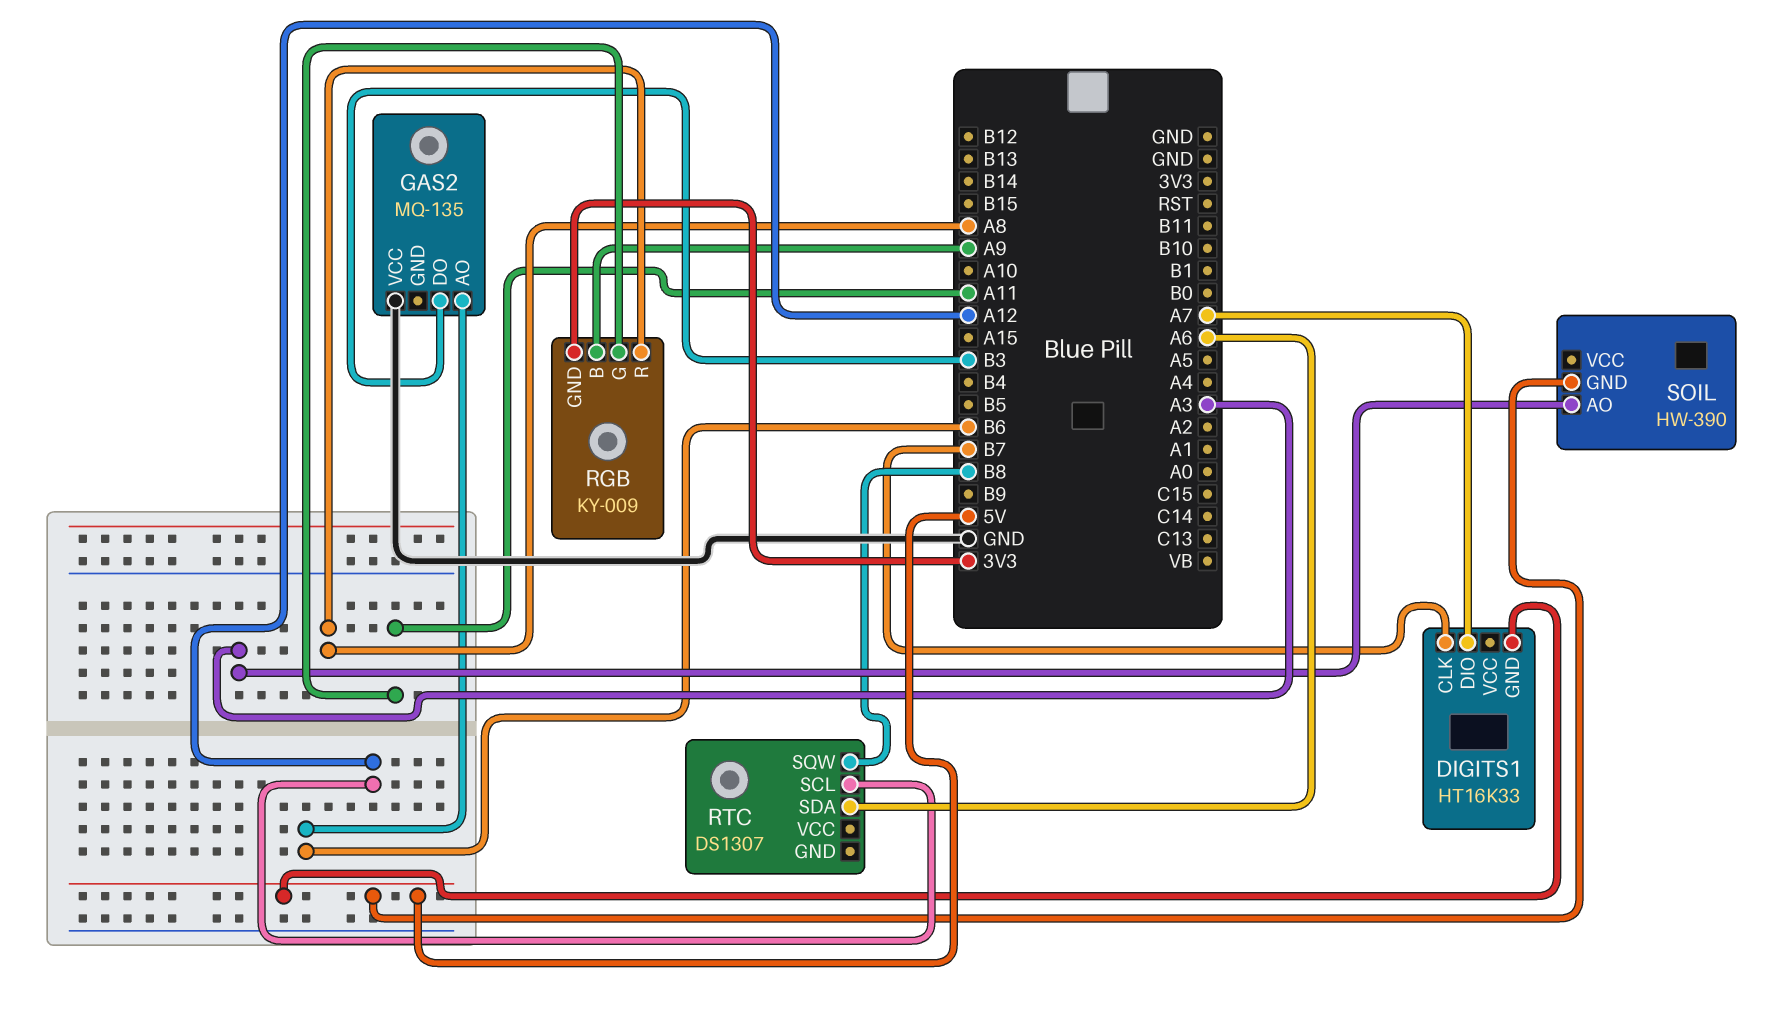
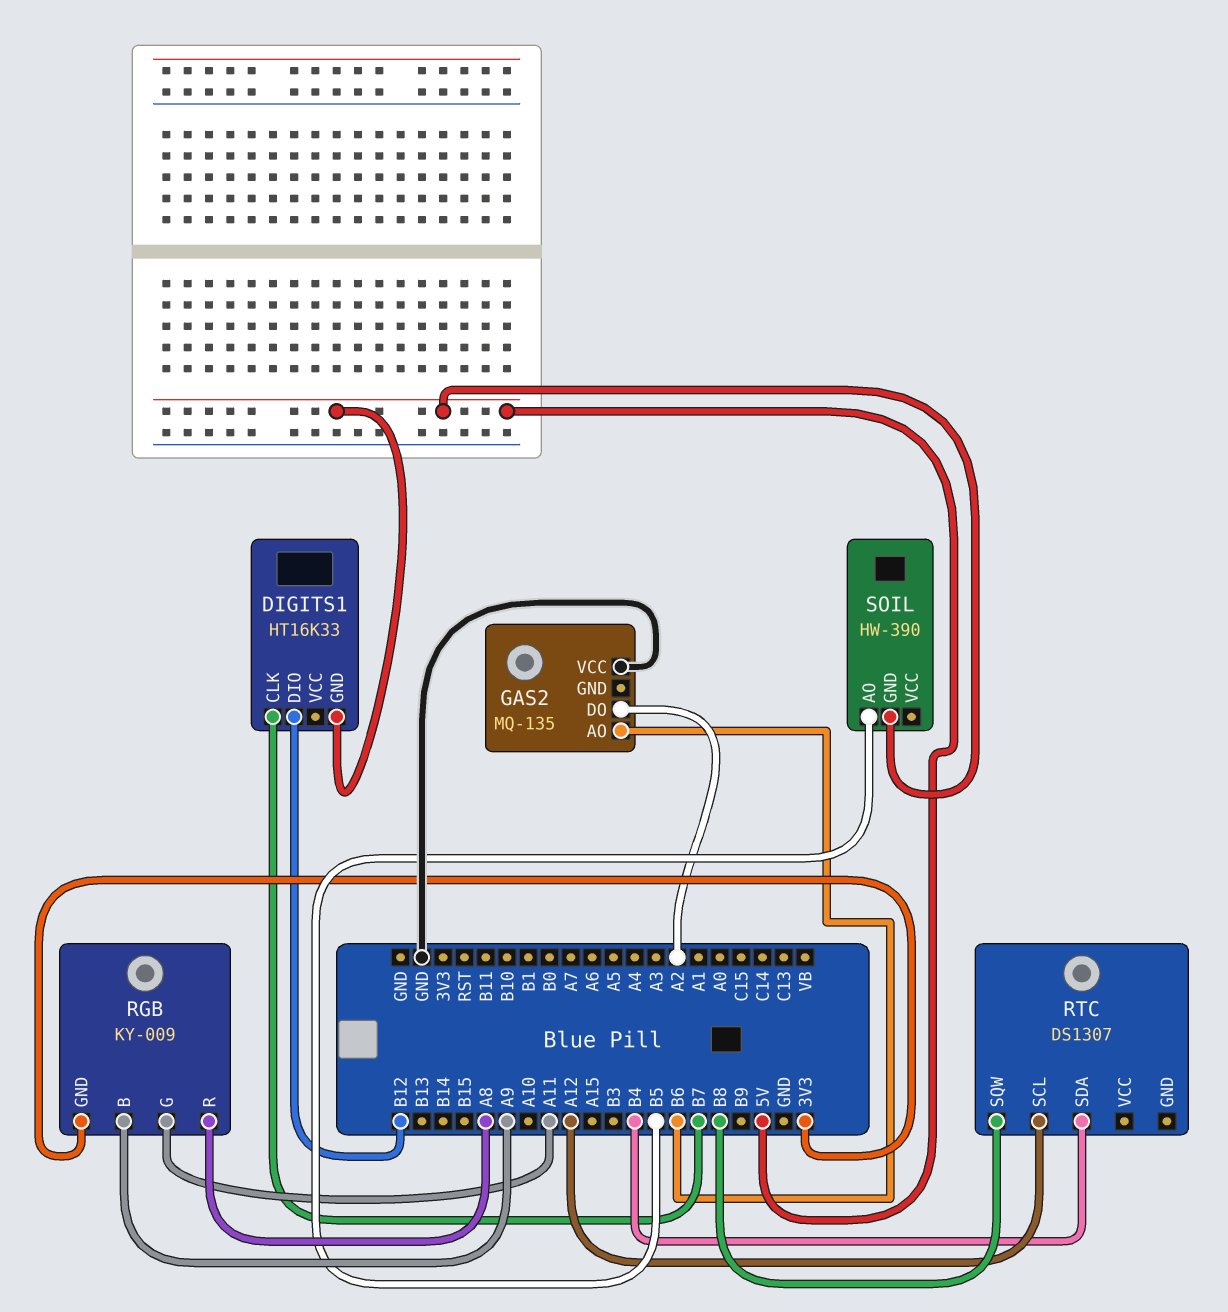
DIGITS1 pin DIO: A7 -> B12
GAS2 pin DO: B3 -> A2
RTC pin SDA: A6 -> B4
SOIL pin AO: A3 -> B5

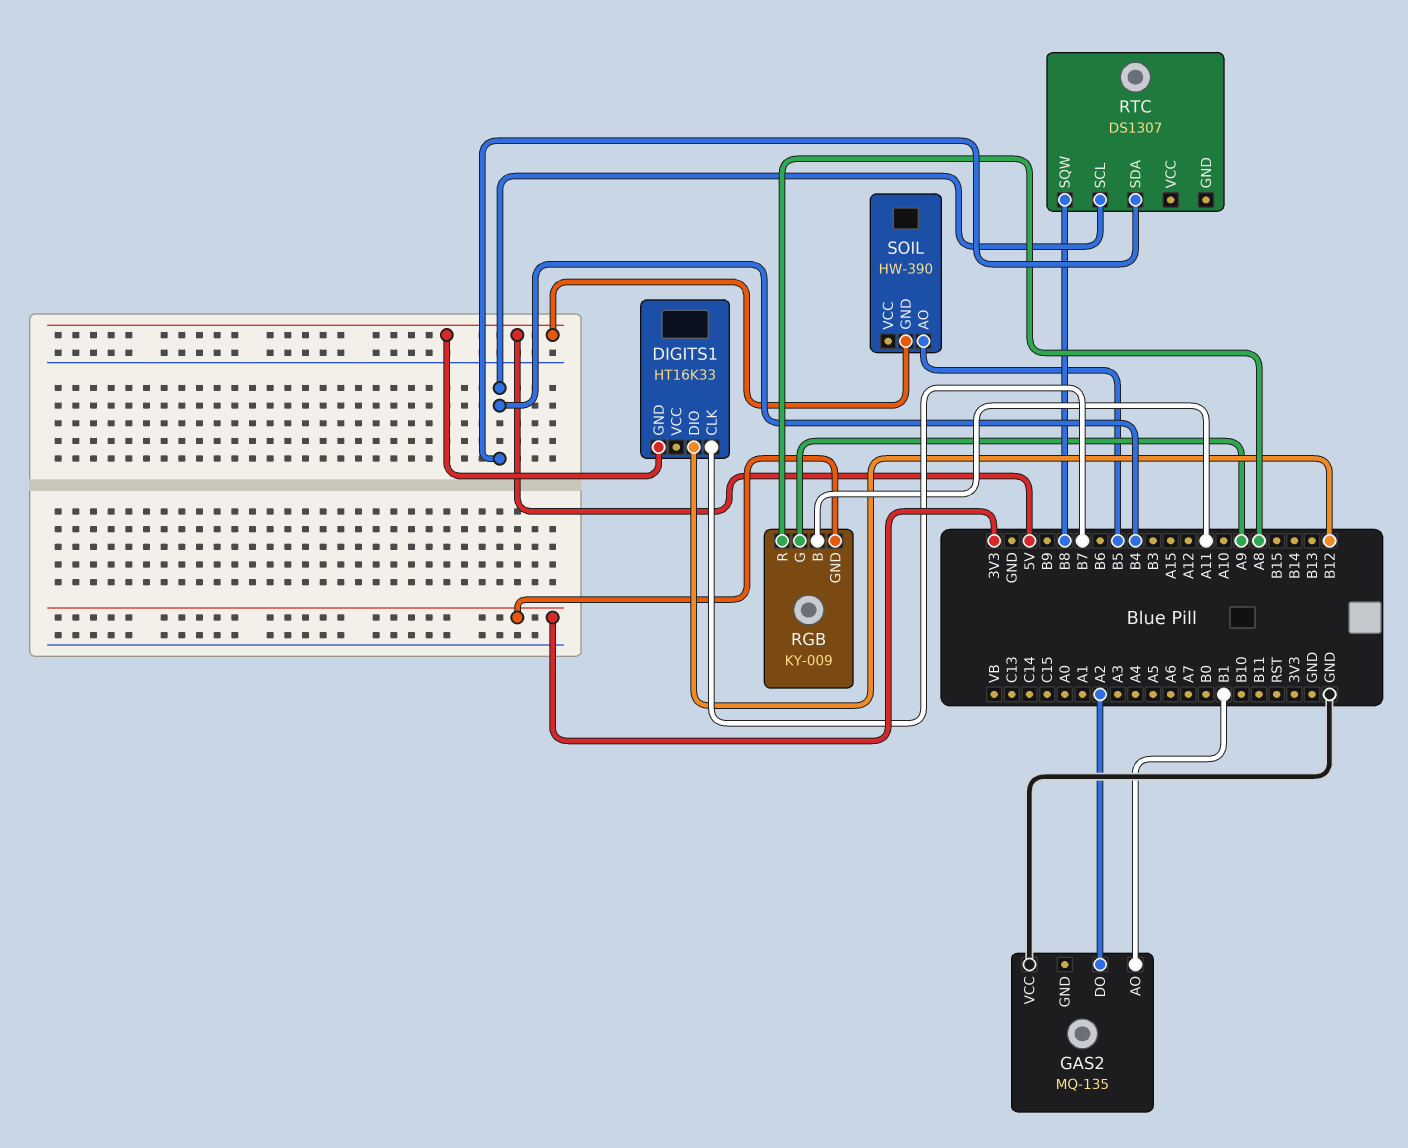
GAS2 pin AO: B6 -> B1
RGB pin B: A9 -> A11
RGB pin G: A11 -> A9
RTC pin SCL: A12 -> B4

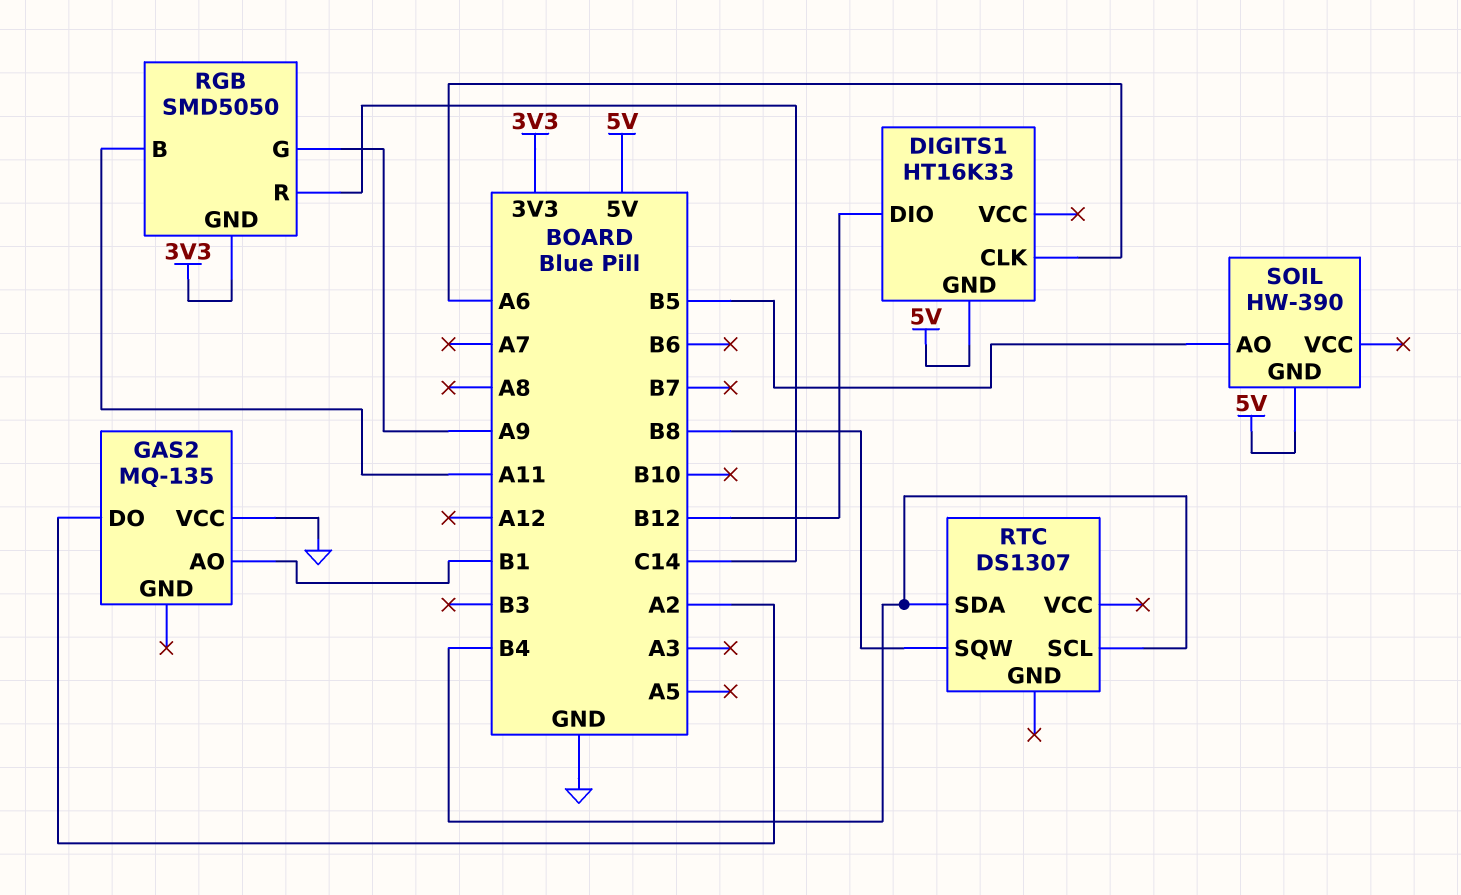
DIGITS1 pin CLK: B7 -> A6
RGB: KY-009 -> SMD5050
RGB pin R: A8 -> C14

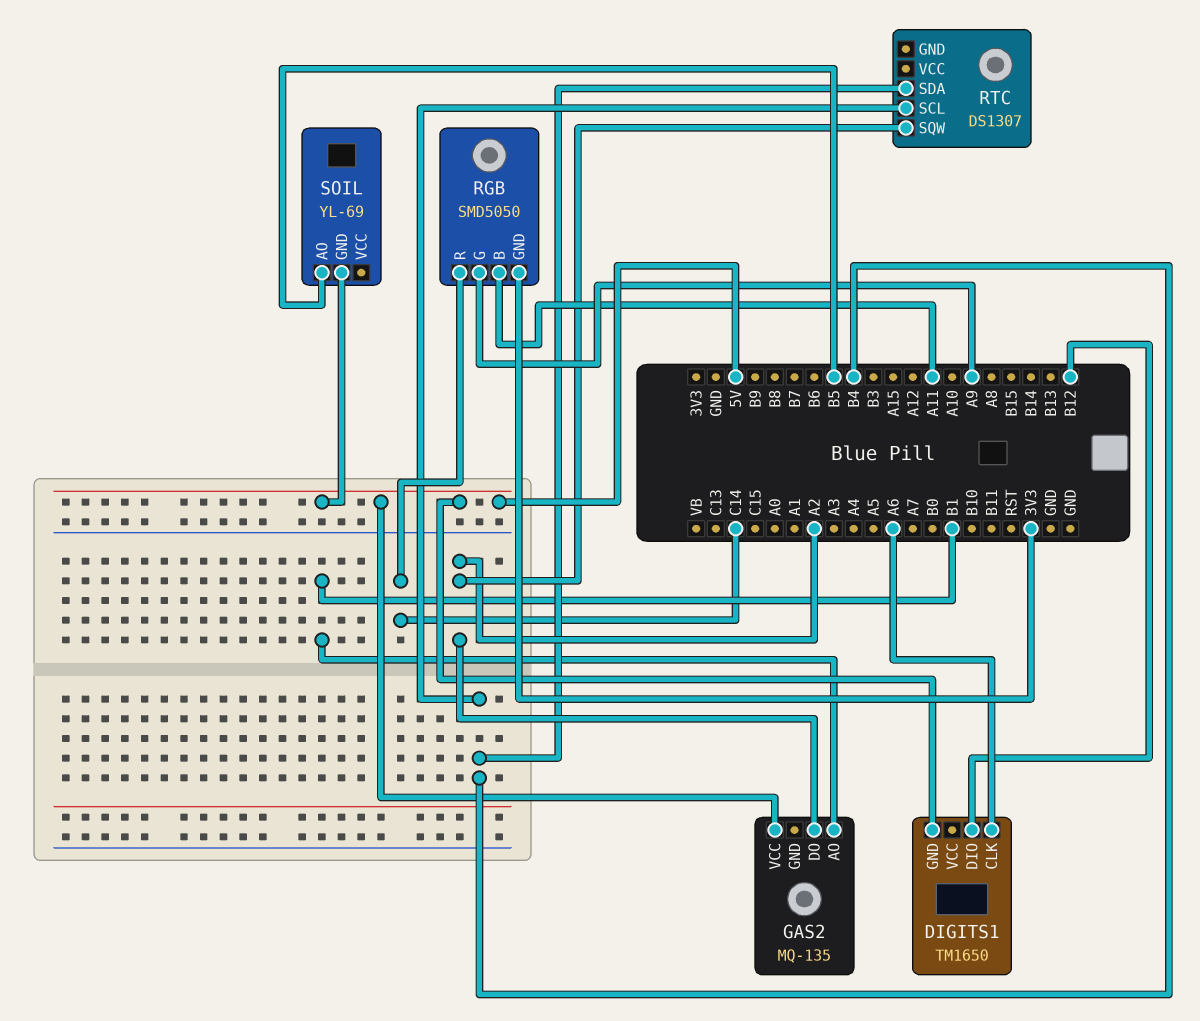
DIGITS1: HT16K33 -> TM1650
GAS2 pin VCC: GND -> 5V
RTC pin SQW: B8 -> A2
SOIL: HW-390 -> YL-69

